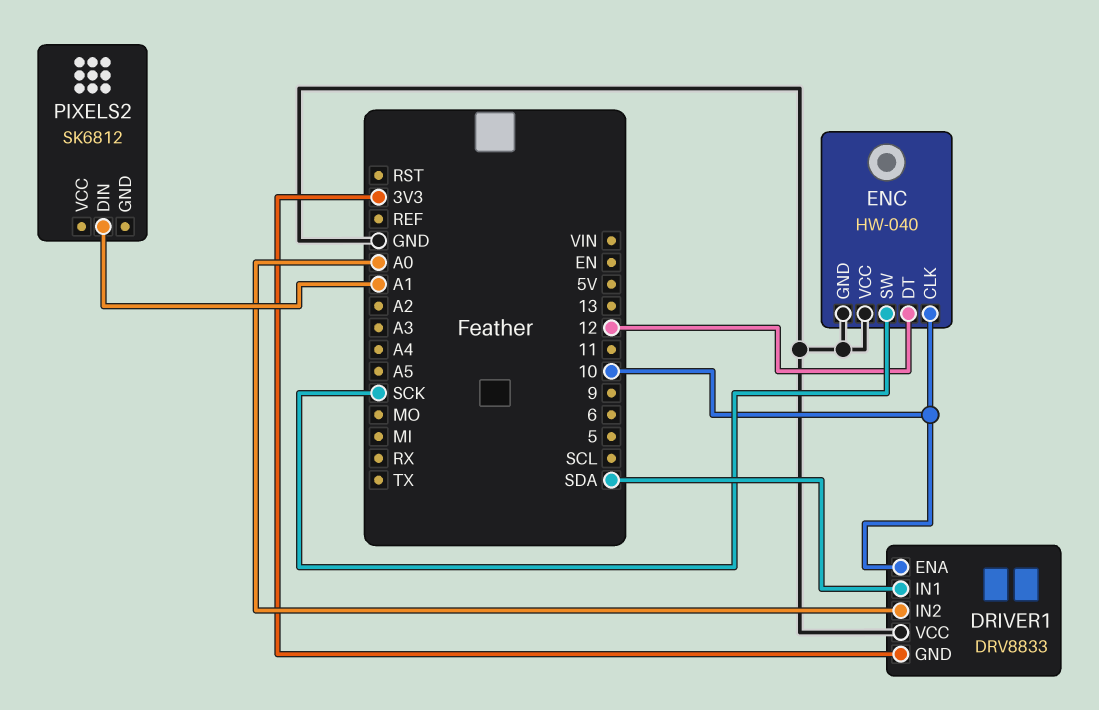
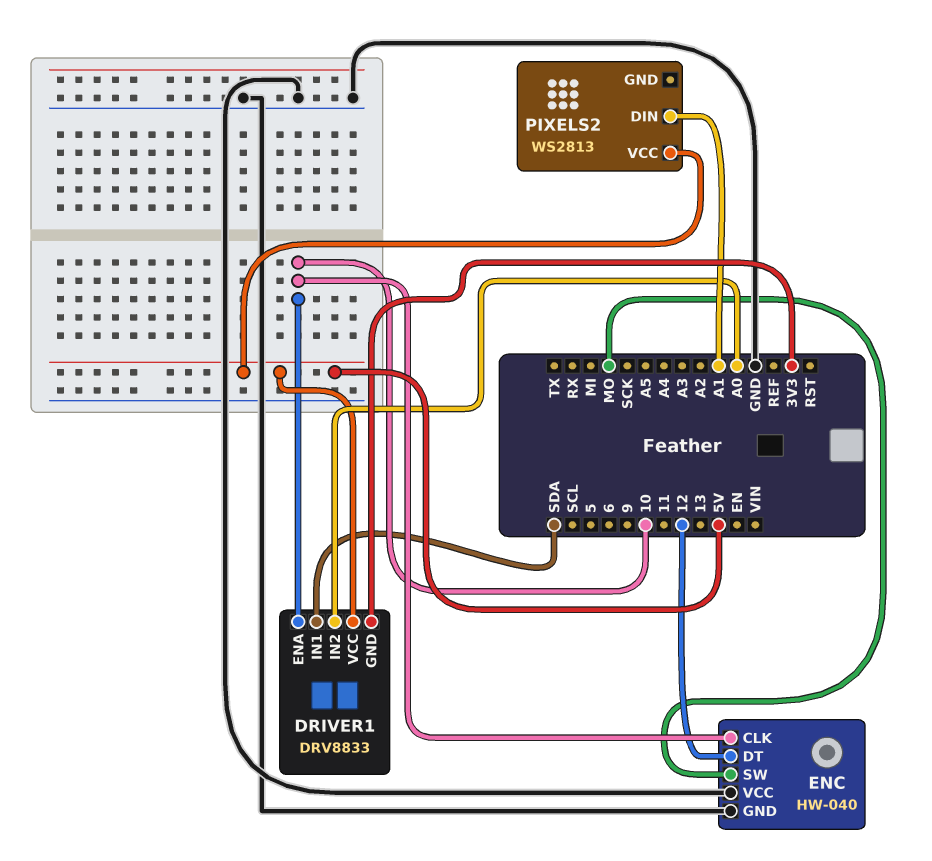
DRIVER1 pin VCC: GND -> 5V
ENC pin SW: SCK -> MO
PIXELS2: SK6812 -> WS2813
PIXELS2 pin VCC: none -> 5V

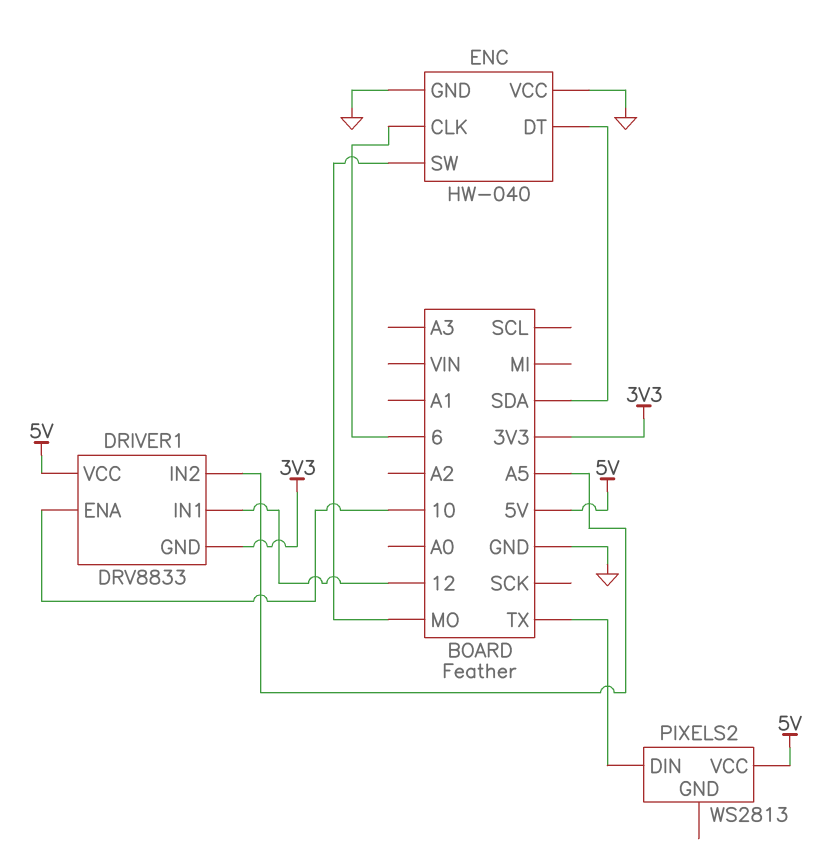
DRIVER1 pin IN1: SDA -> 12
DRIVER1 pin IN2: A0 -> A5
ENC pin CLK: 10 -> 6
ENC pin DT: 12 -> SDA
PIXELS2 pin DIN: A1 -> TX

